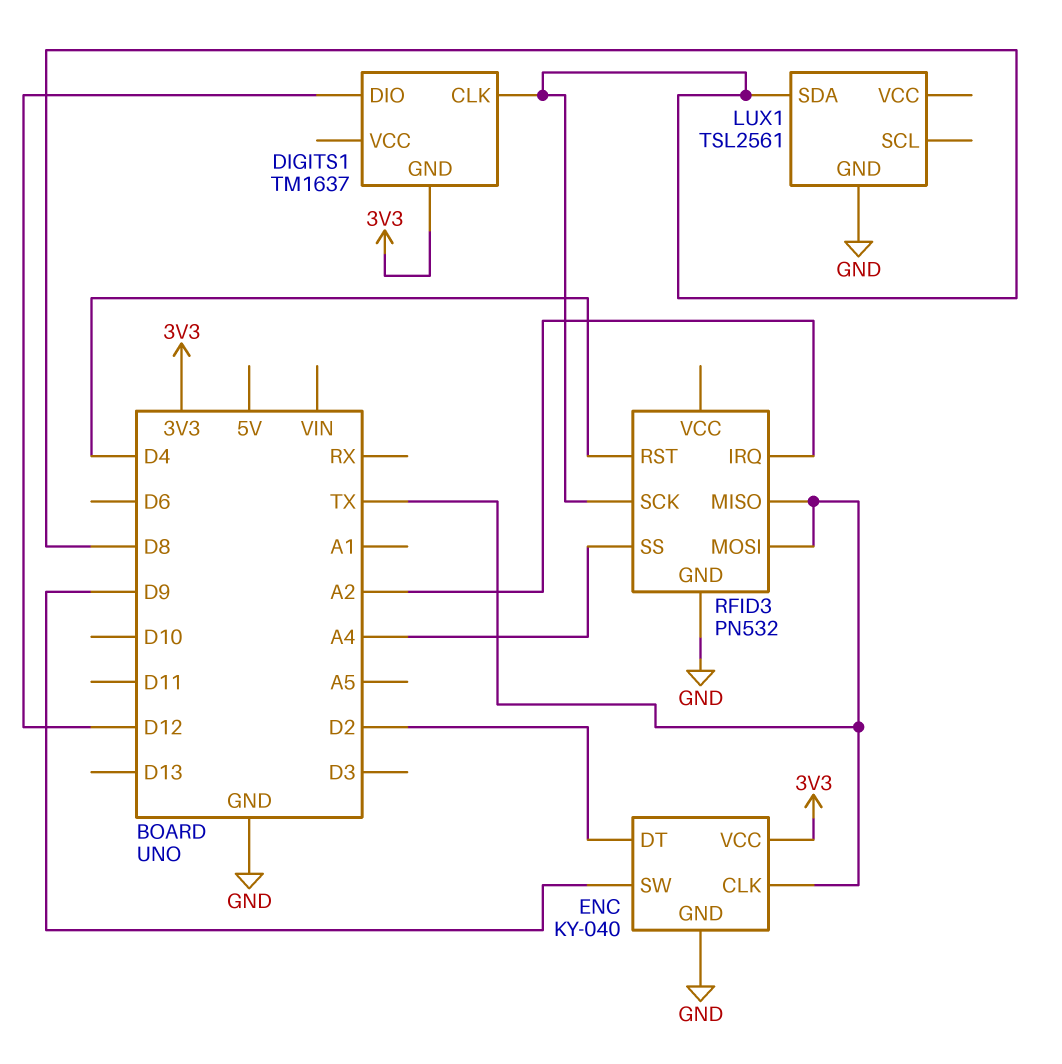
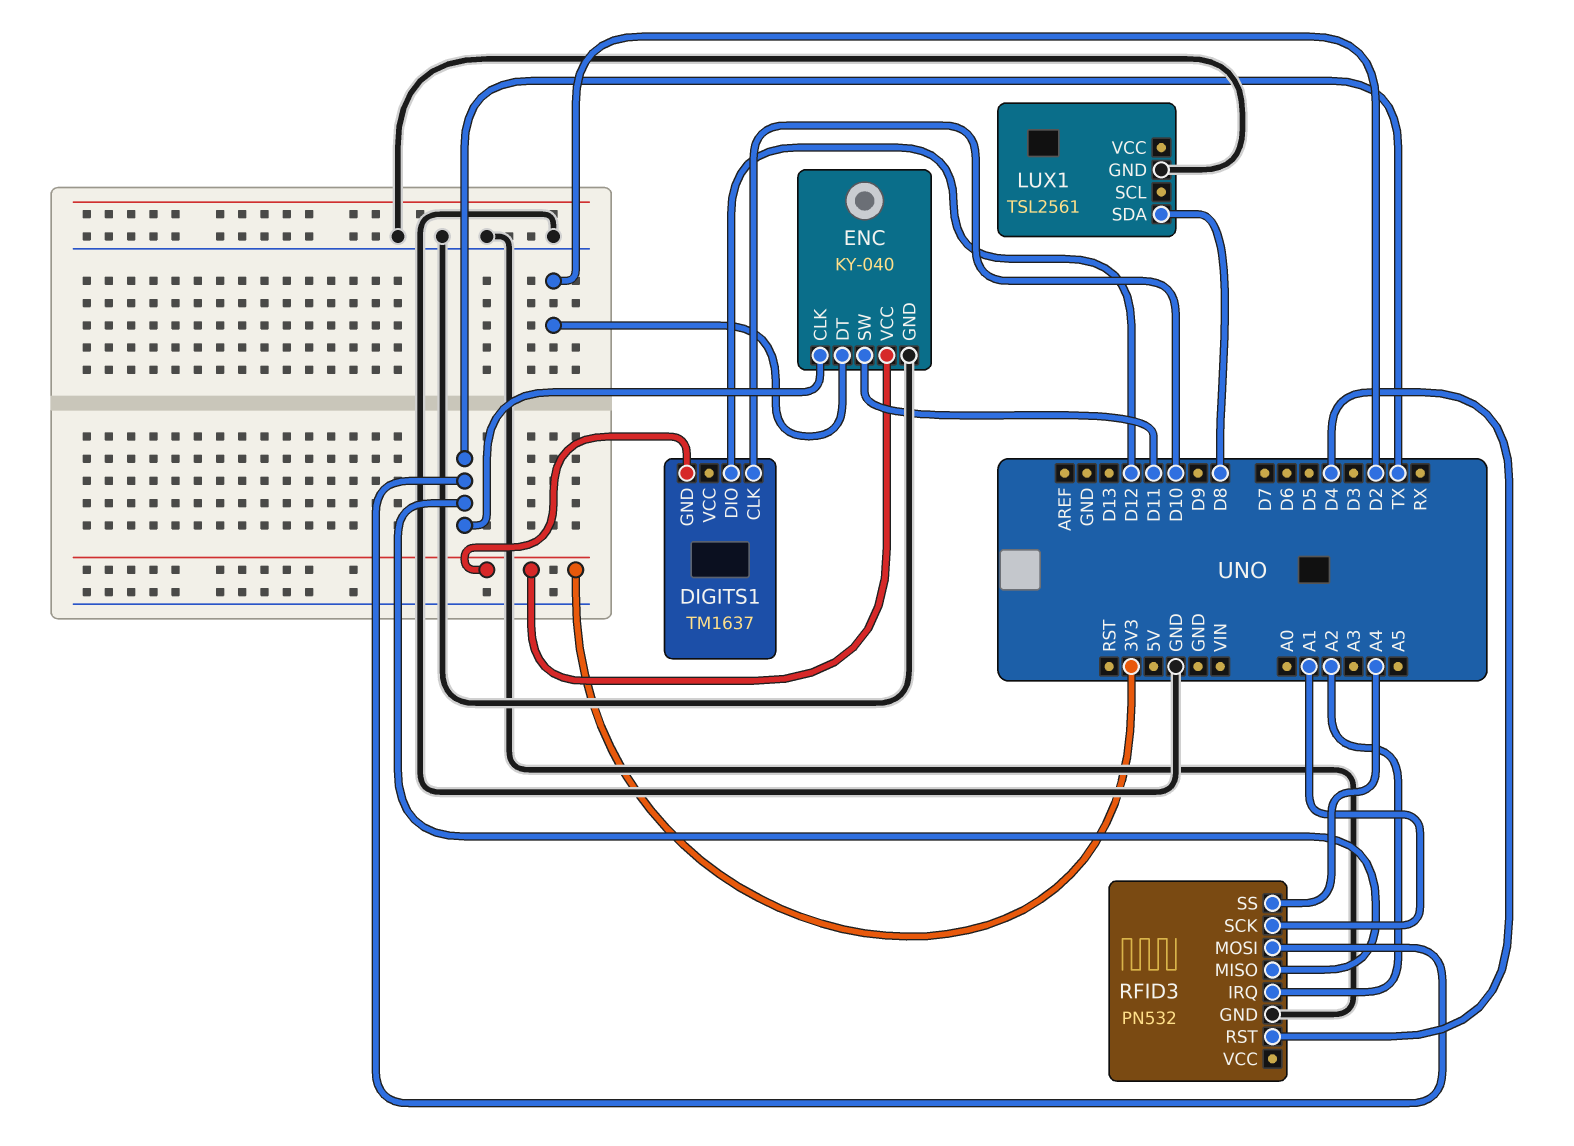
DIGITS1 pin CLK: D8 -> D10
ENC pin SW: D9 -> D11
RFID3 pin SCK: D8 -> A1

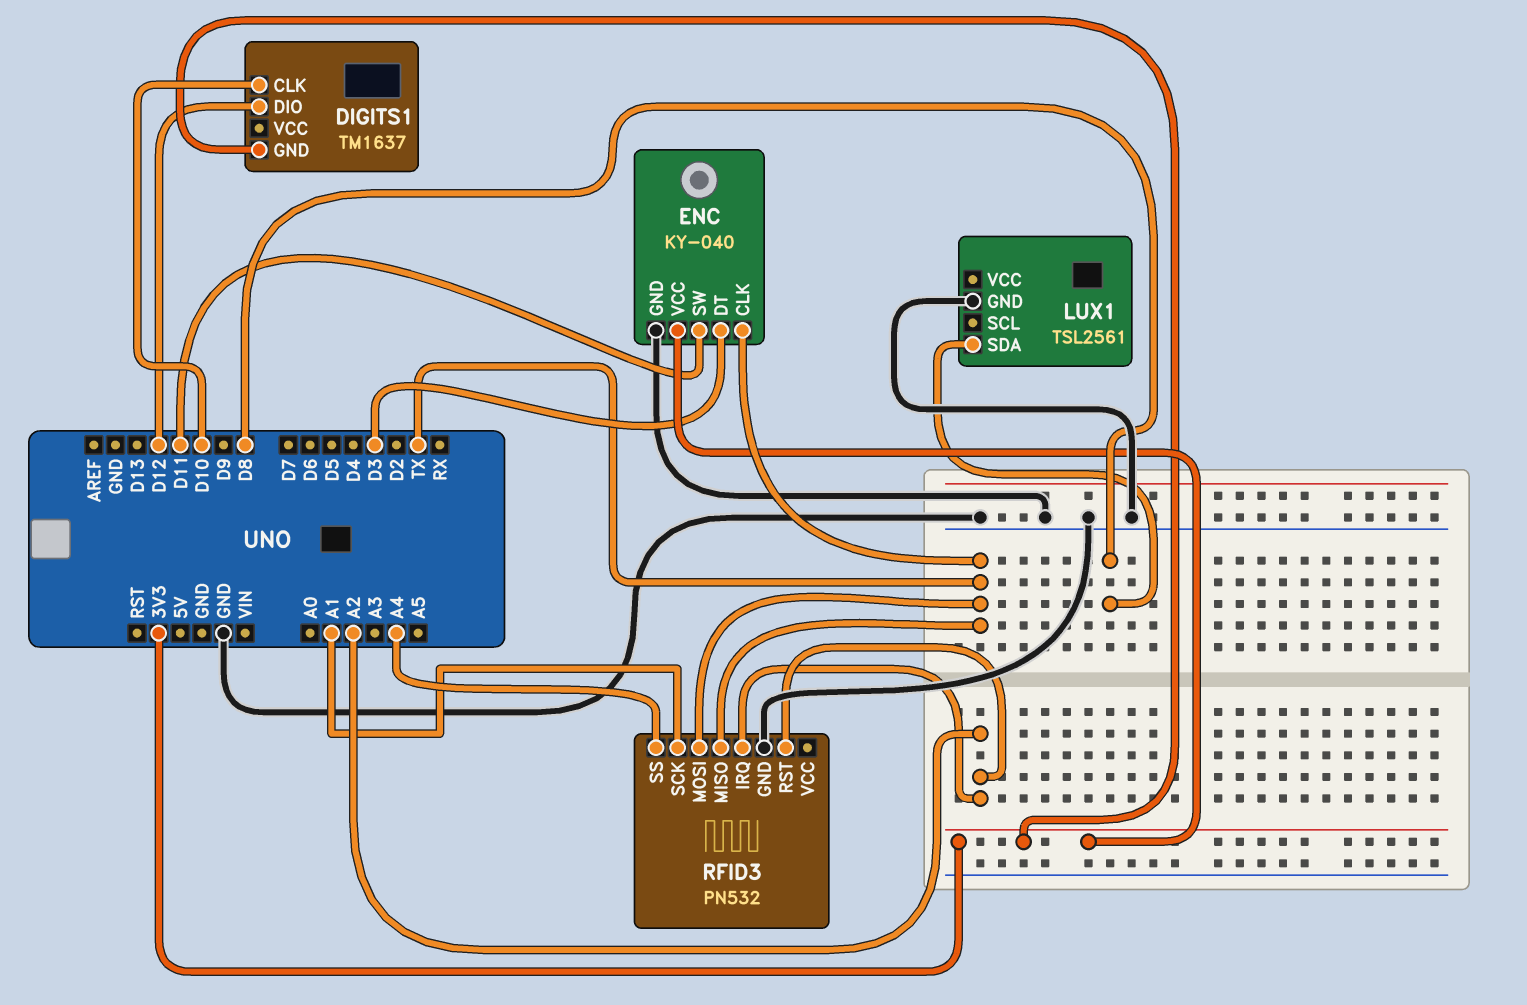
ENC pin DT: D2 -> D3
RFID3 pin RST: D4 -> A2

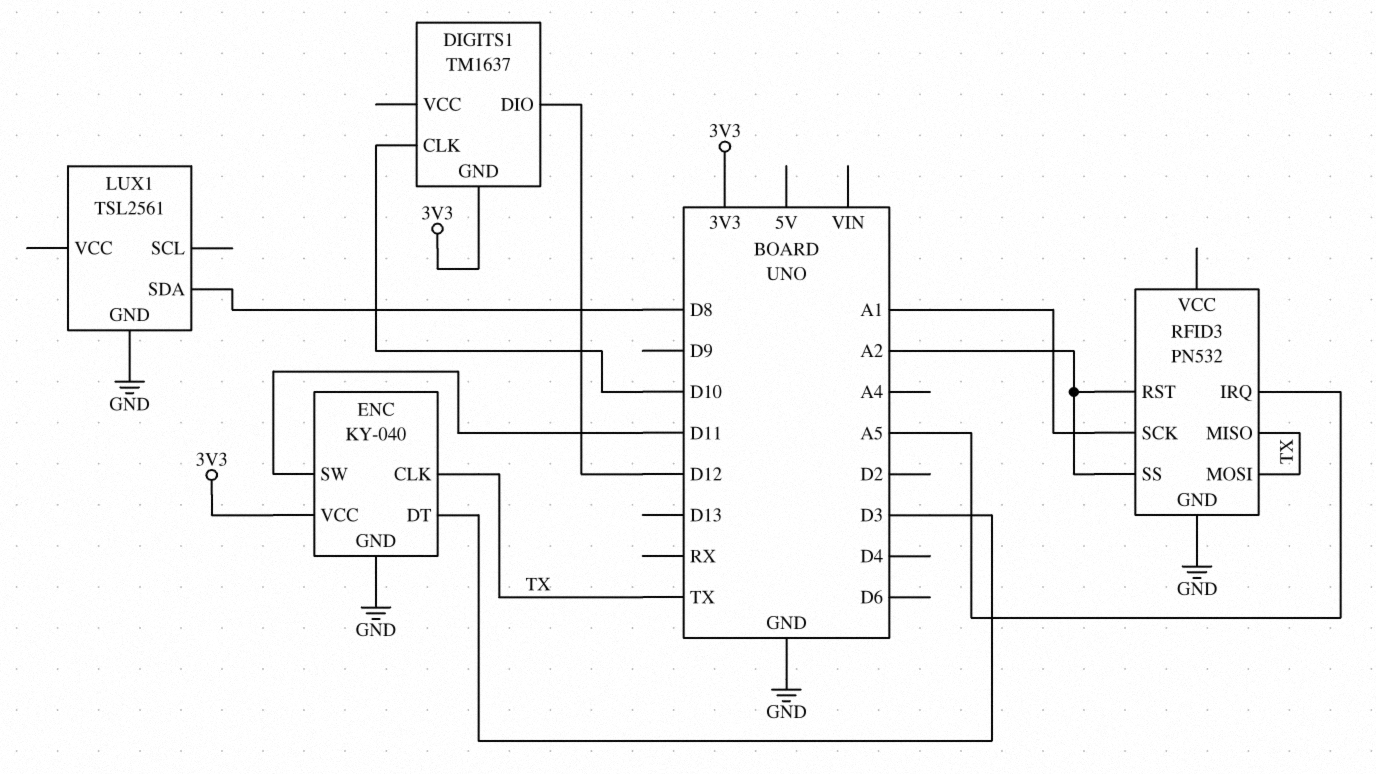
RFID3 pin IRQ: A2 -> A5
RFID3 pin SS: A4 -> A2

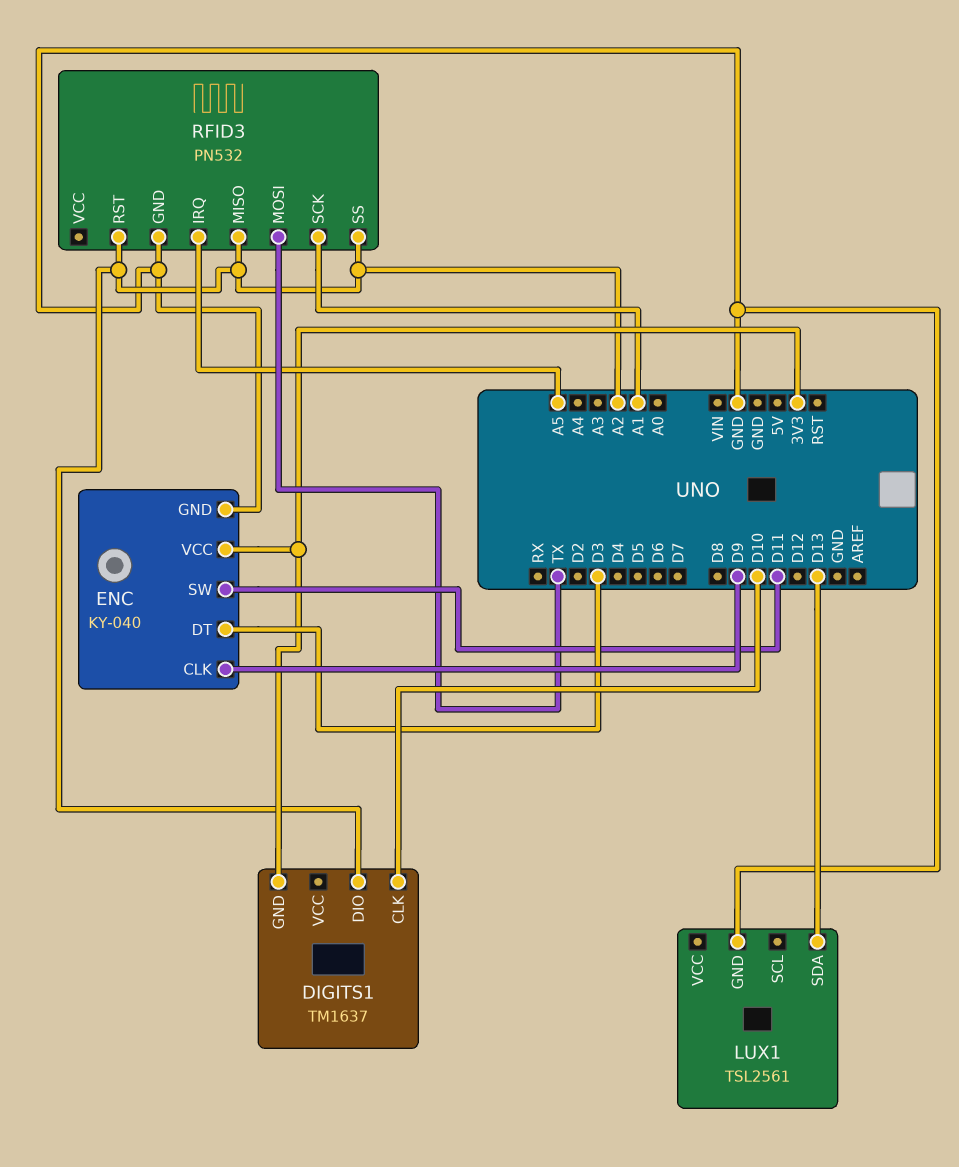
DIGITS1 pin DIO: D12 -> A2
ENC pin CLK: TX -> D9
LUX1 pin SDA: D8 -> D13
RFID3 pin MISO: TX -> A2

